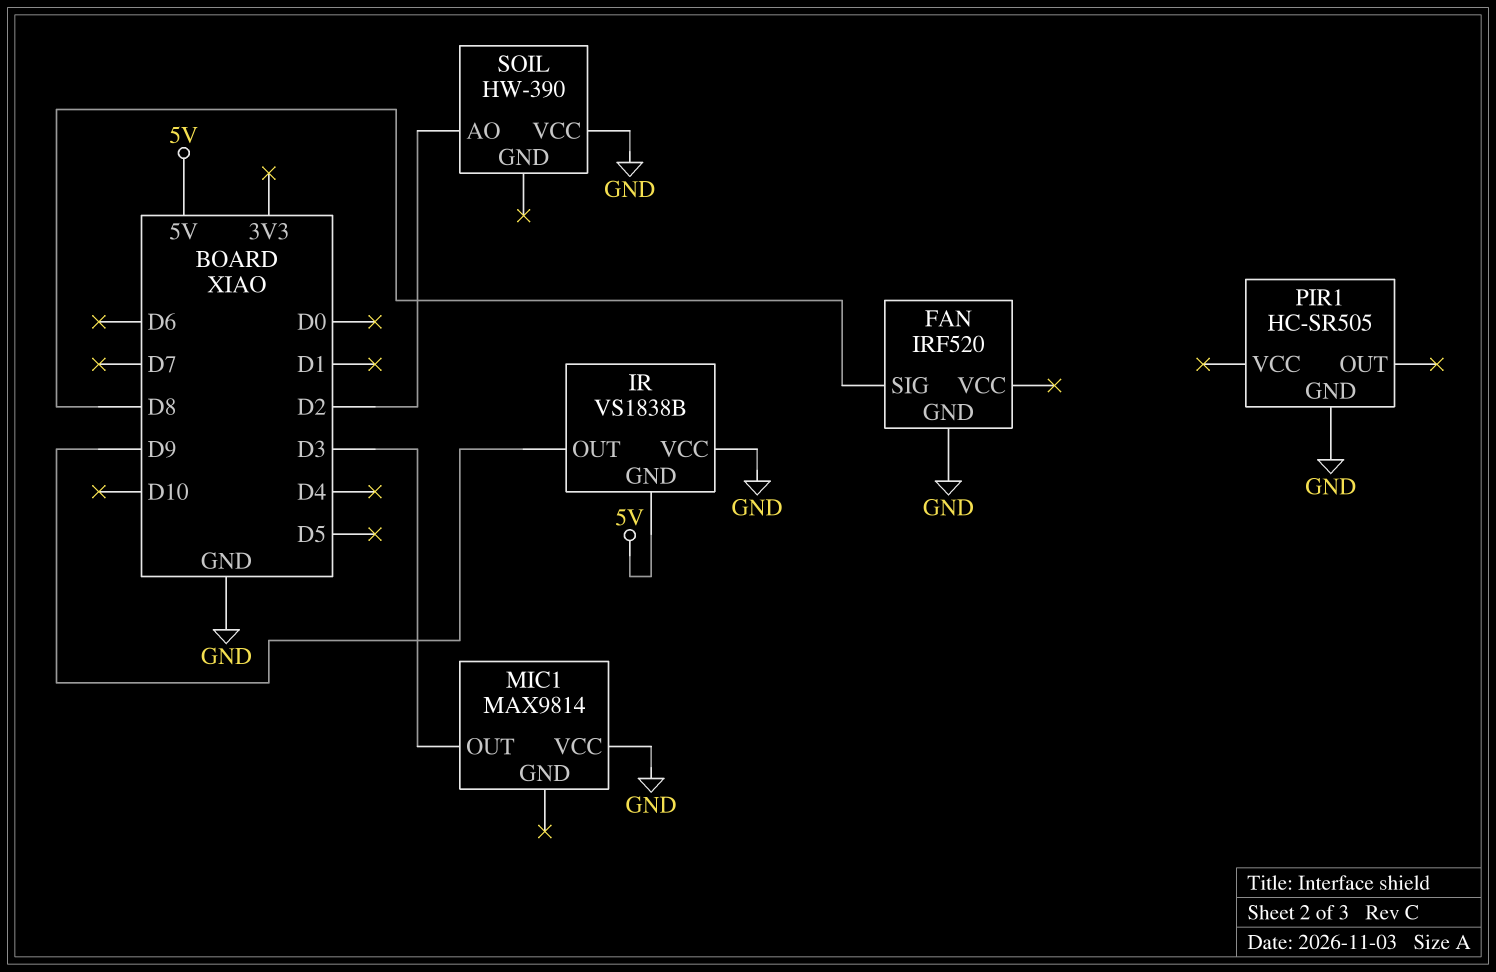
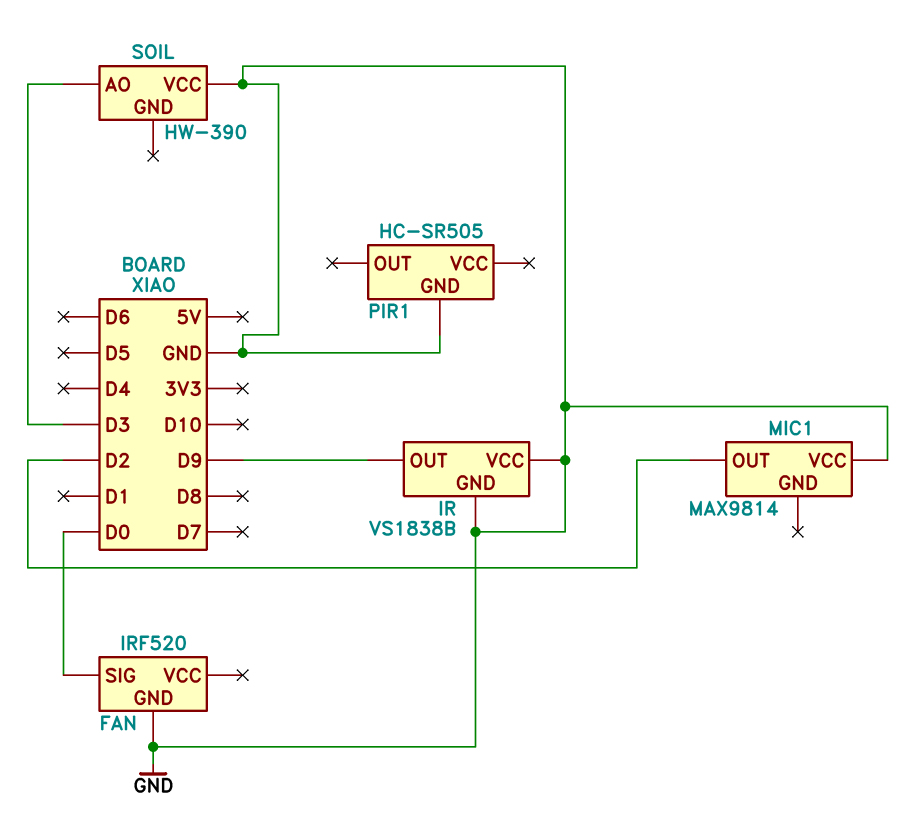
FAN pin SIG: D8 -> D0
IR pin GND: 5V -> GND
MIC1 pin OUT: D3 -> D2
SOIL pin AO: D2 -> D3

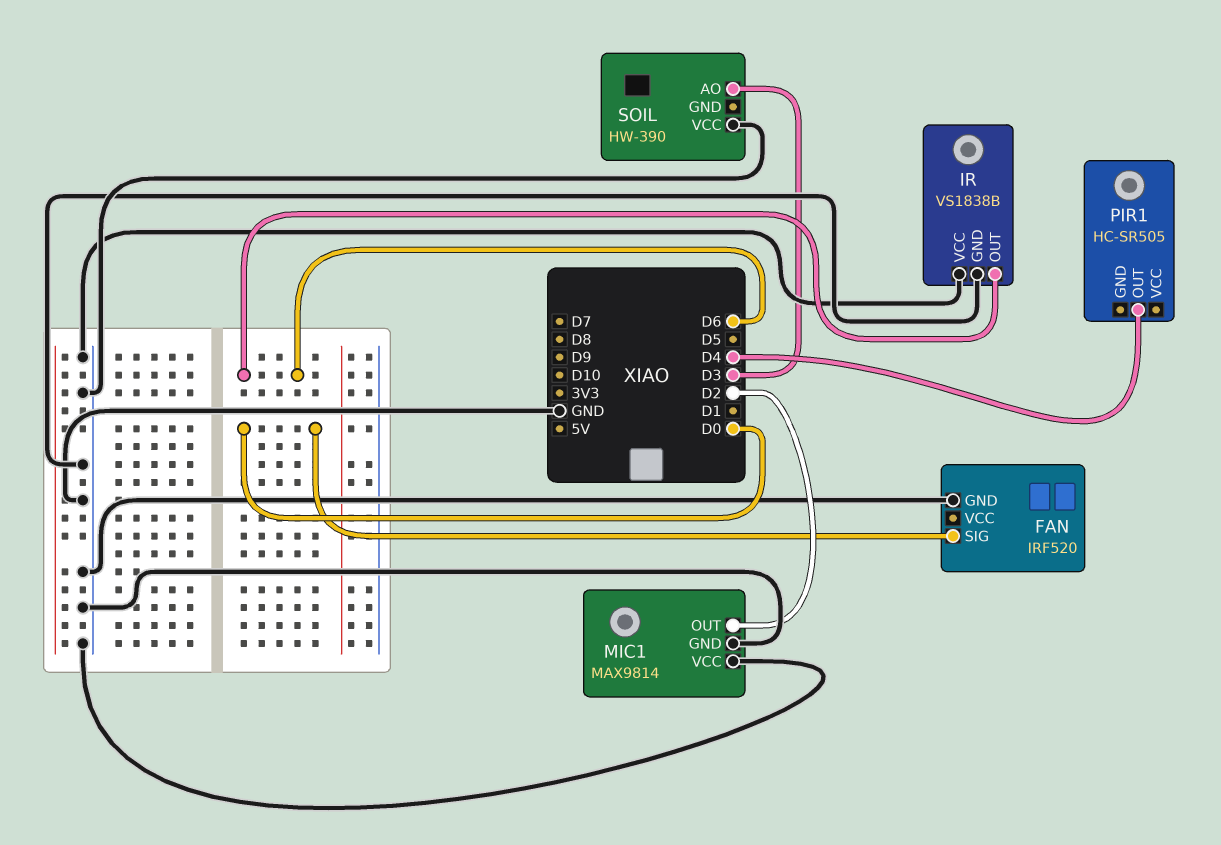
IR pin OUT: D9 -> D6
MIC1 pin GND: none -> GND
PIR1 pin GND: GND -> none
PIR1 pin OUT: none -> D4

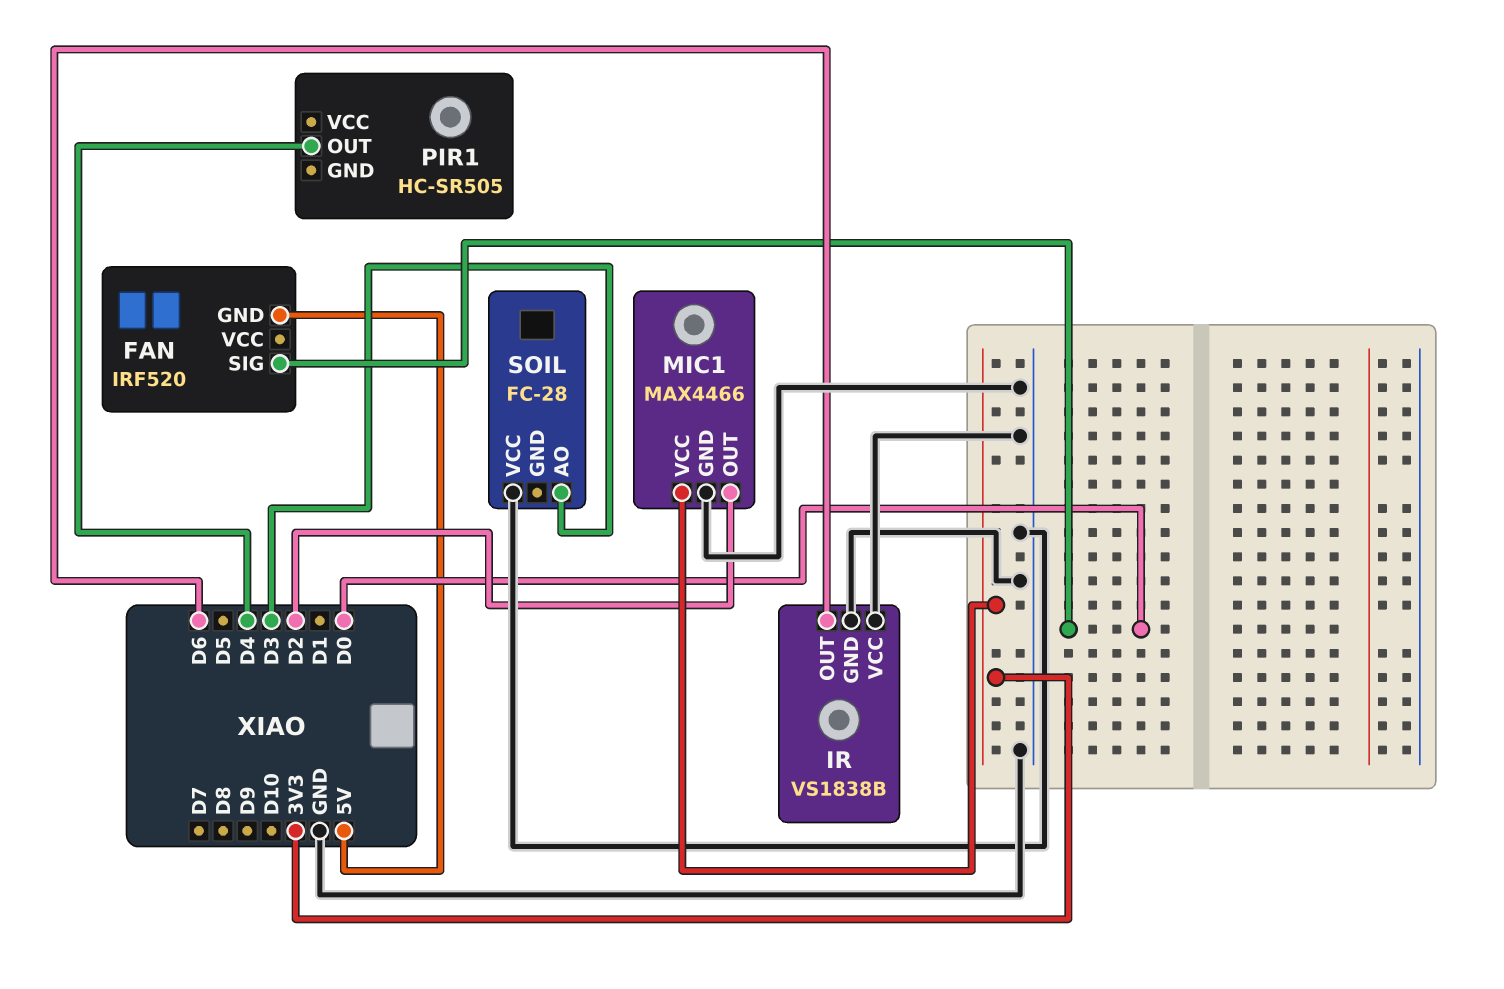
FAN pin GND: GND -> 5V
MIC1: MAX9814 -> MAX4466
MIC1 pin VCC: GND -> 3V3
SOIL: HW-390 -> FC-28

